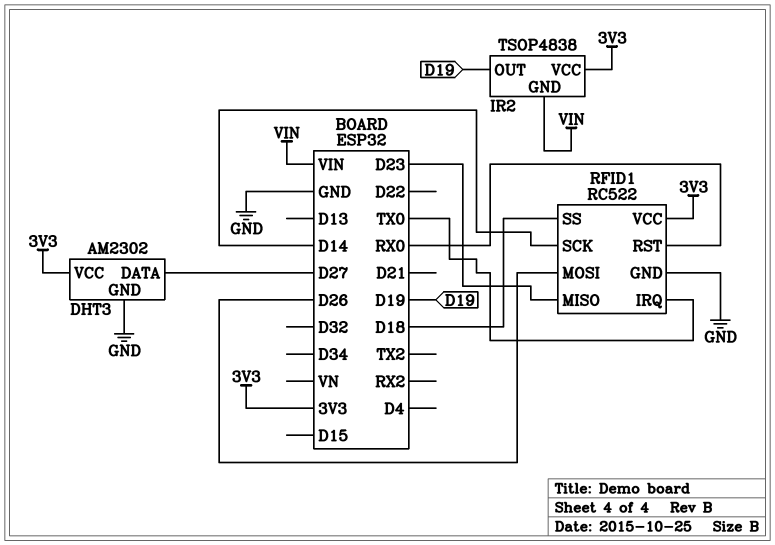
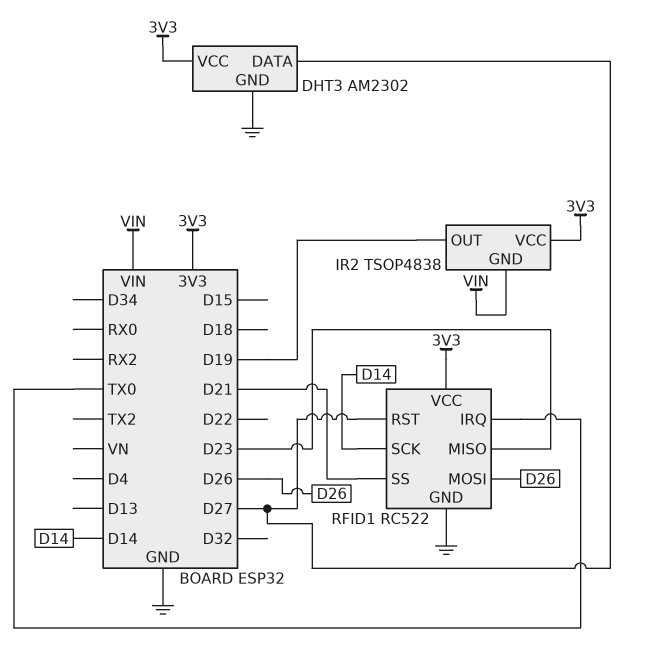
RFID1 pin RST: RX0 -> D27
RFID1 pin SS: D18 -> D21

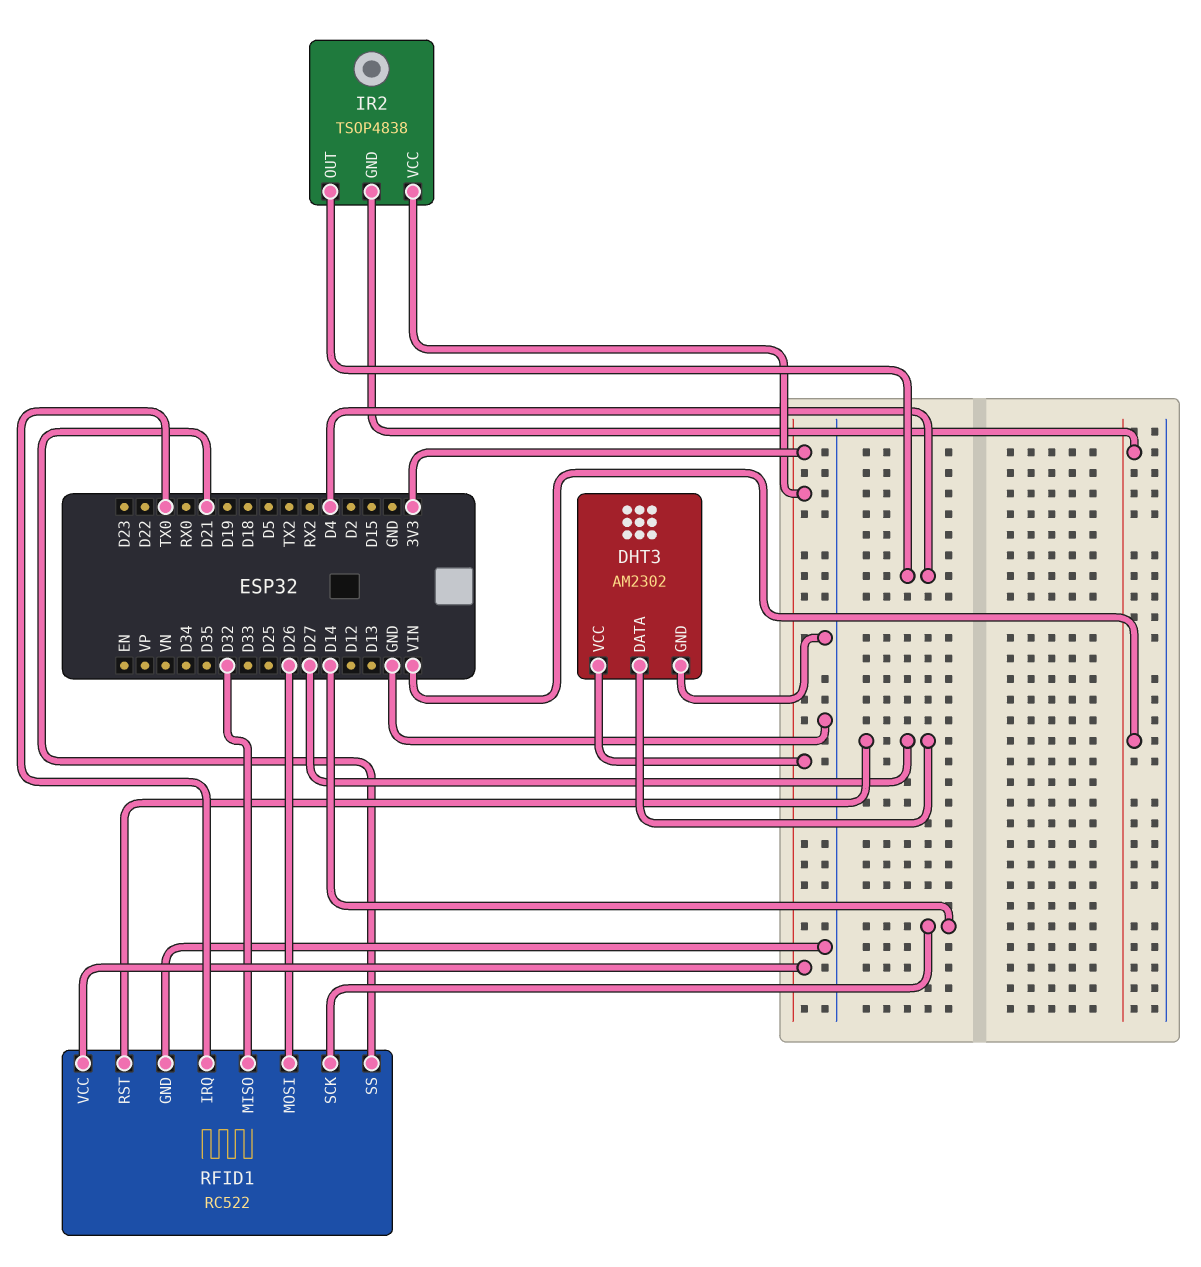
IR2 pin OUT: D19 -> D4
RFID1 pin MISO: D23 -> D32

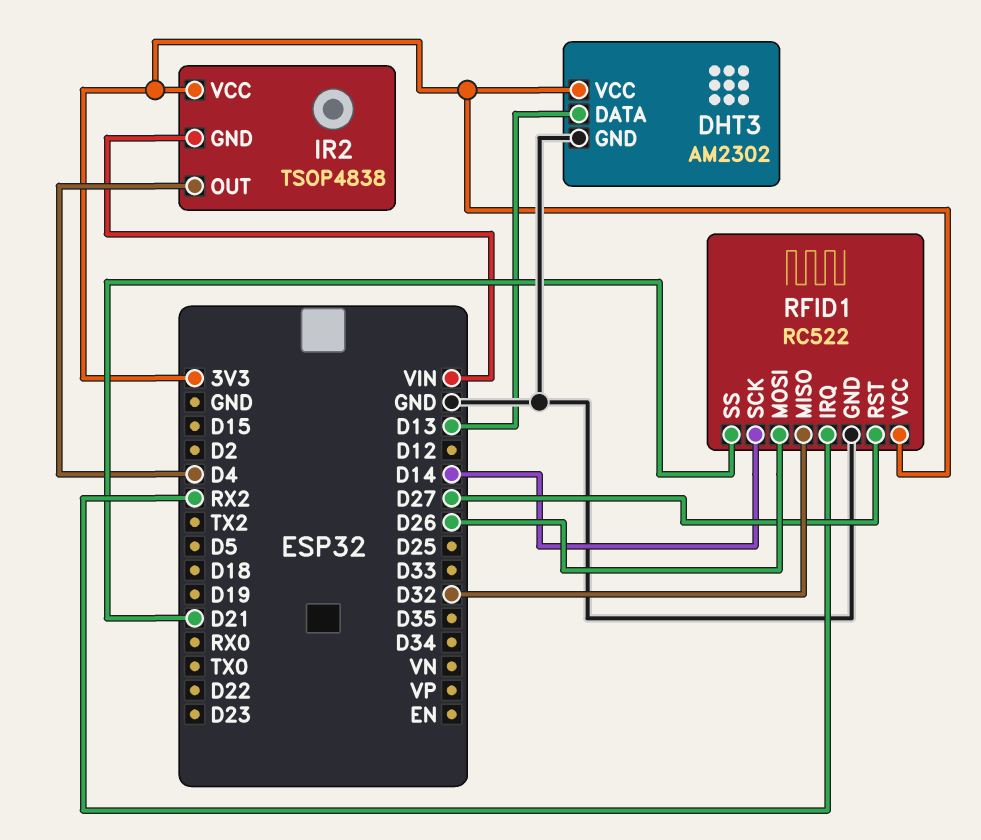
DHT3 pin DATA: D27 -> D13
RFID1 pin IRQ: TX0 -> RX2

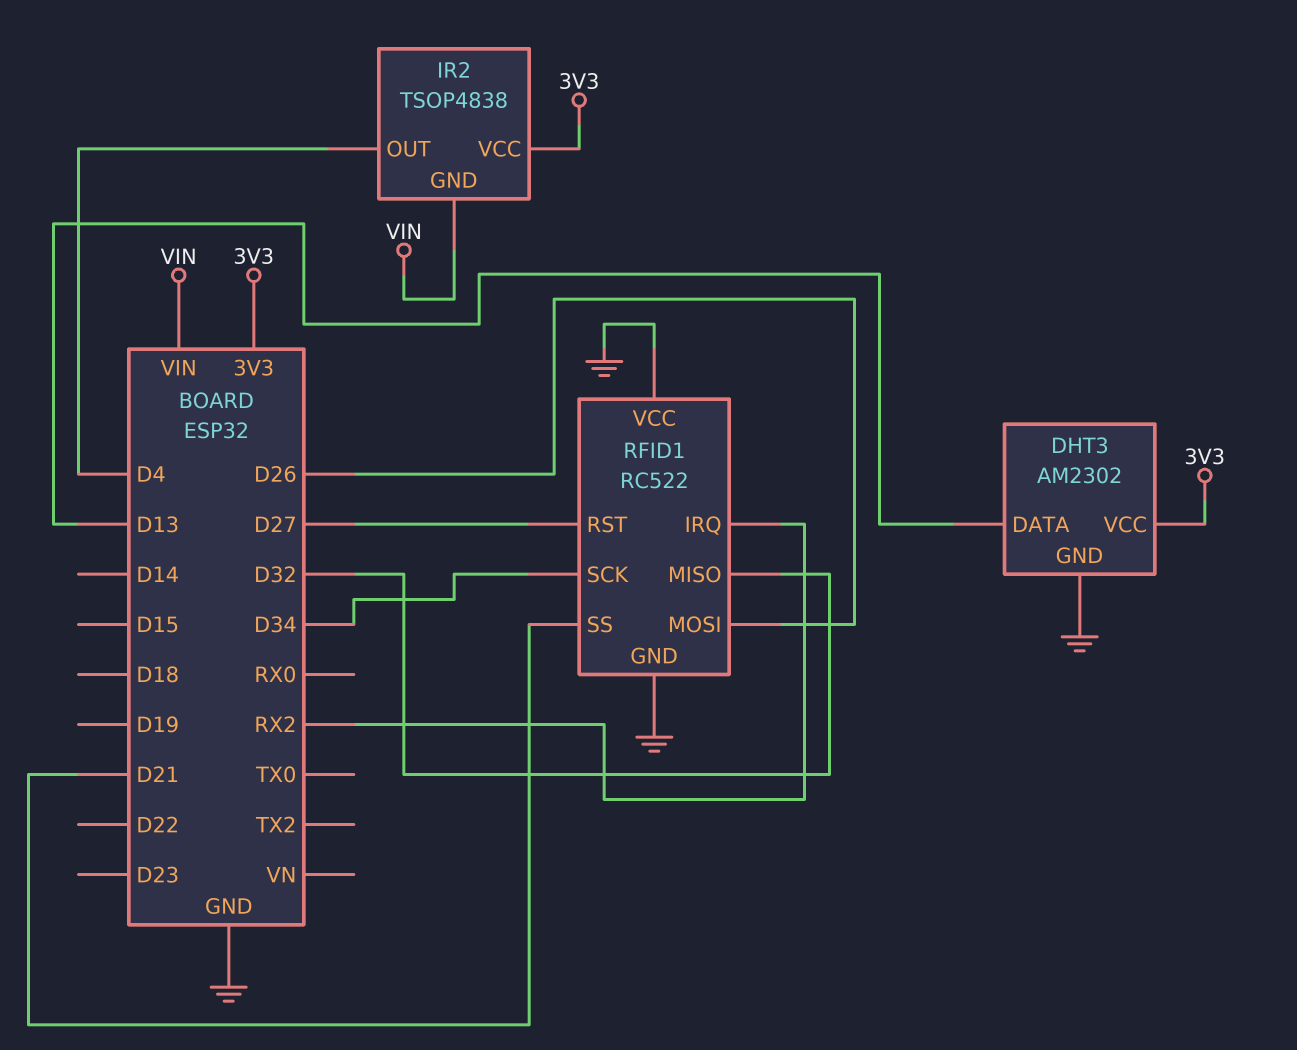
RFID1 pin SCK: D14 -> D34
RFID1 pin VCC: 3V3 -> GND

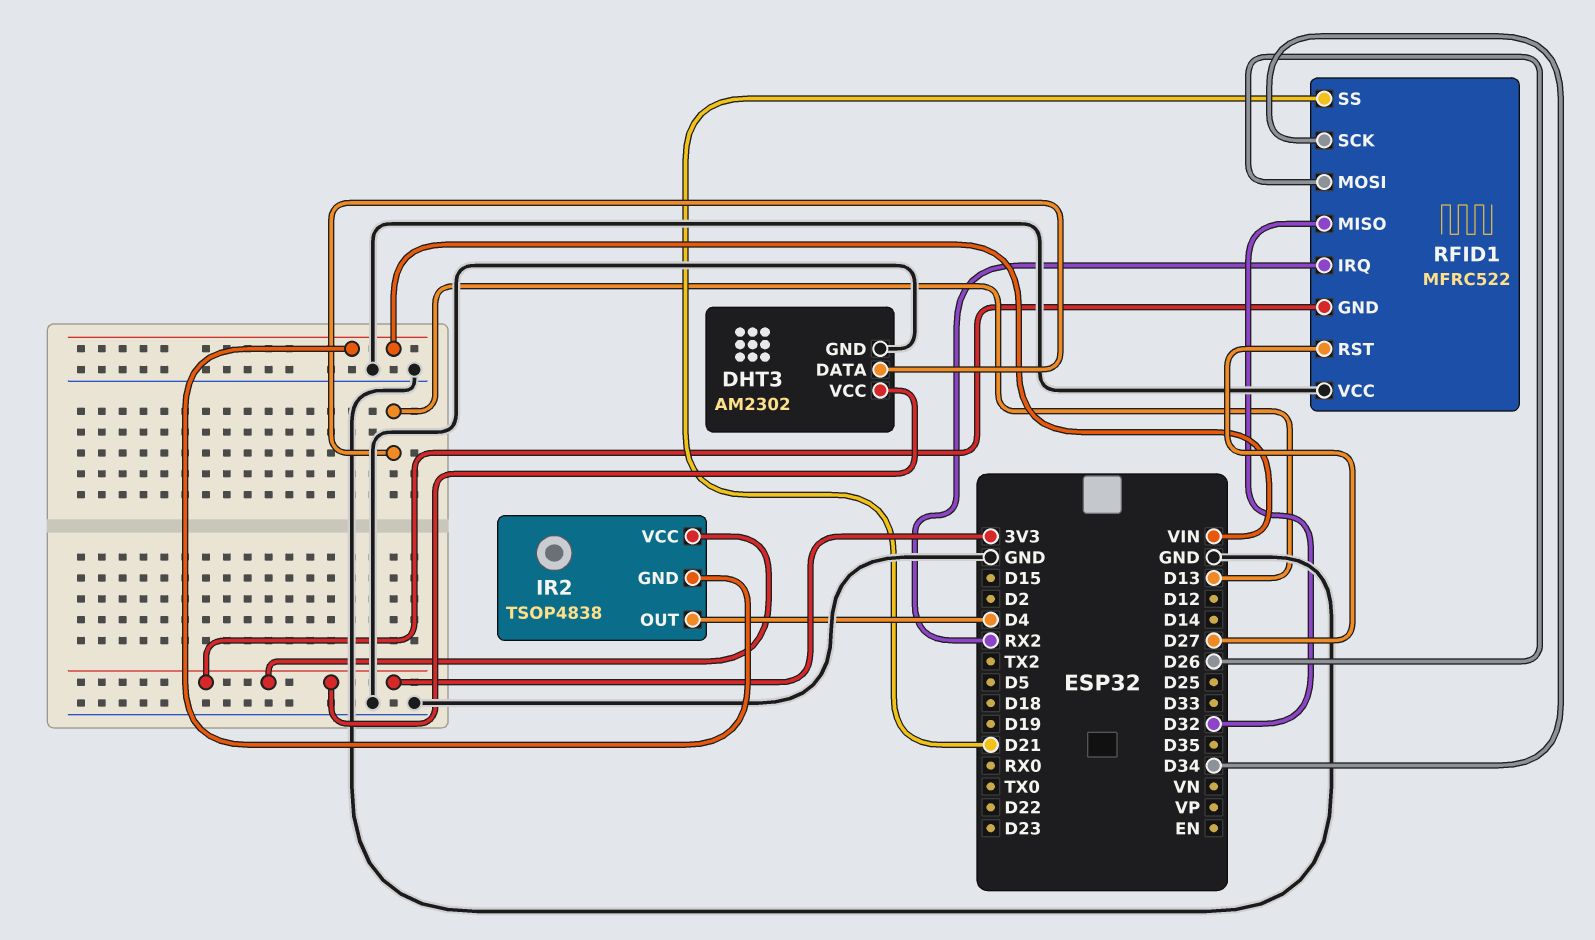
RFID1: RC522 -> MFRC522
RFID1 pin GND: GND -> 3V3

